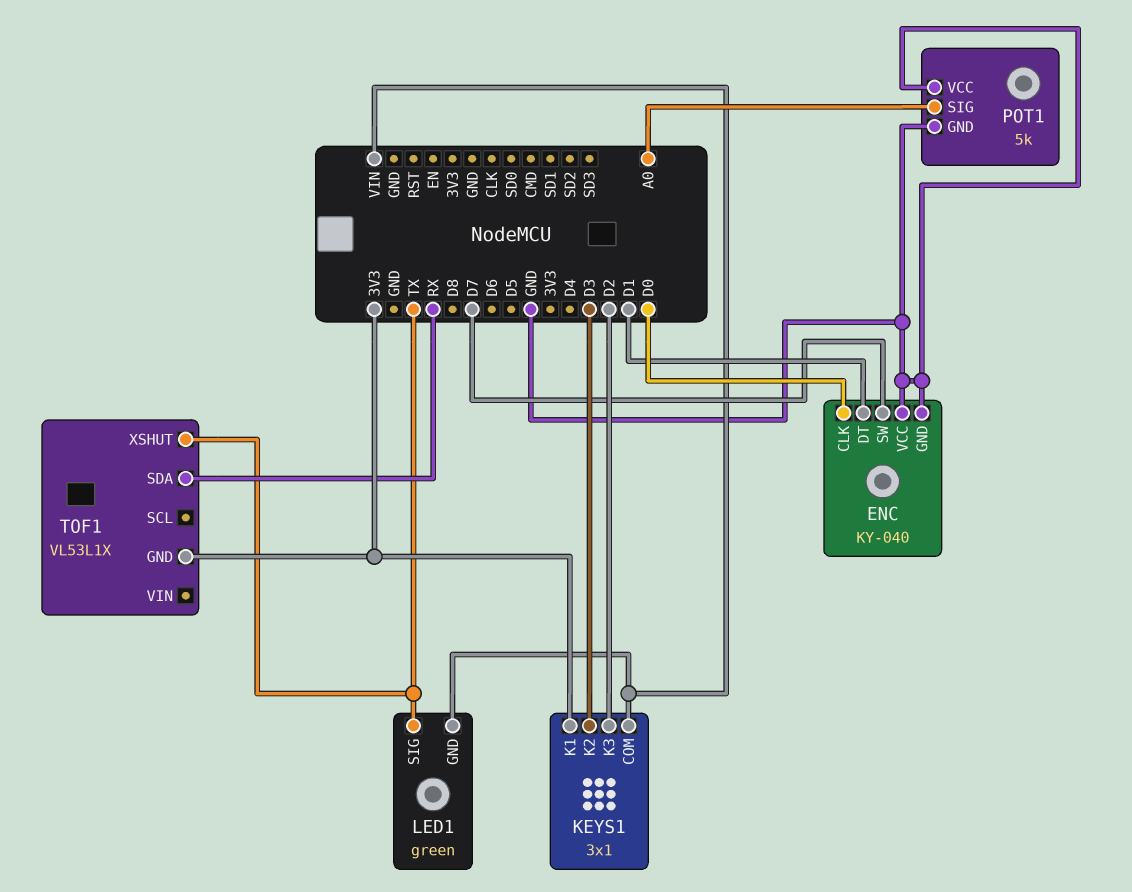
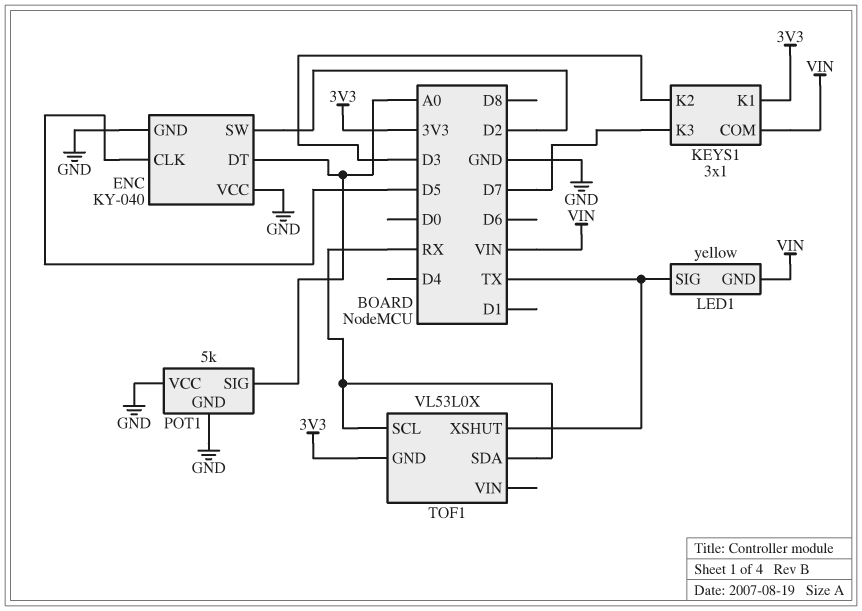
ENC pin CLK: D0 -> D5
ENC pin DT: D1 -> A0
ENC pin SW: D7 -> D2
KEYS1 pin K3: D2 -> D7
LED1: green -> yellow
TOF1: VL53L1X -> VL53L0X
TOF1 pin SCL: none -> RX

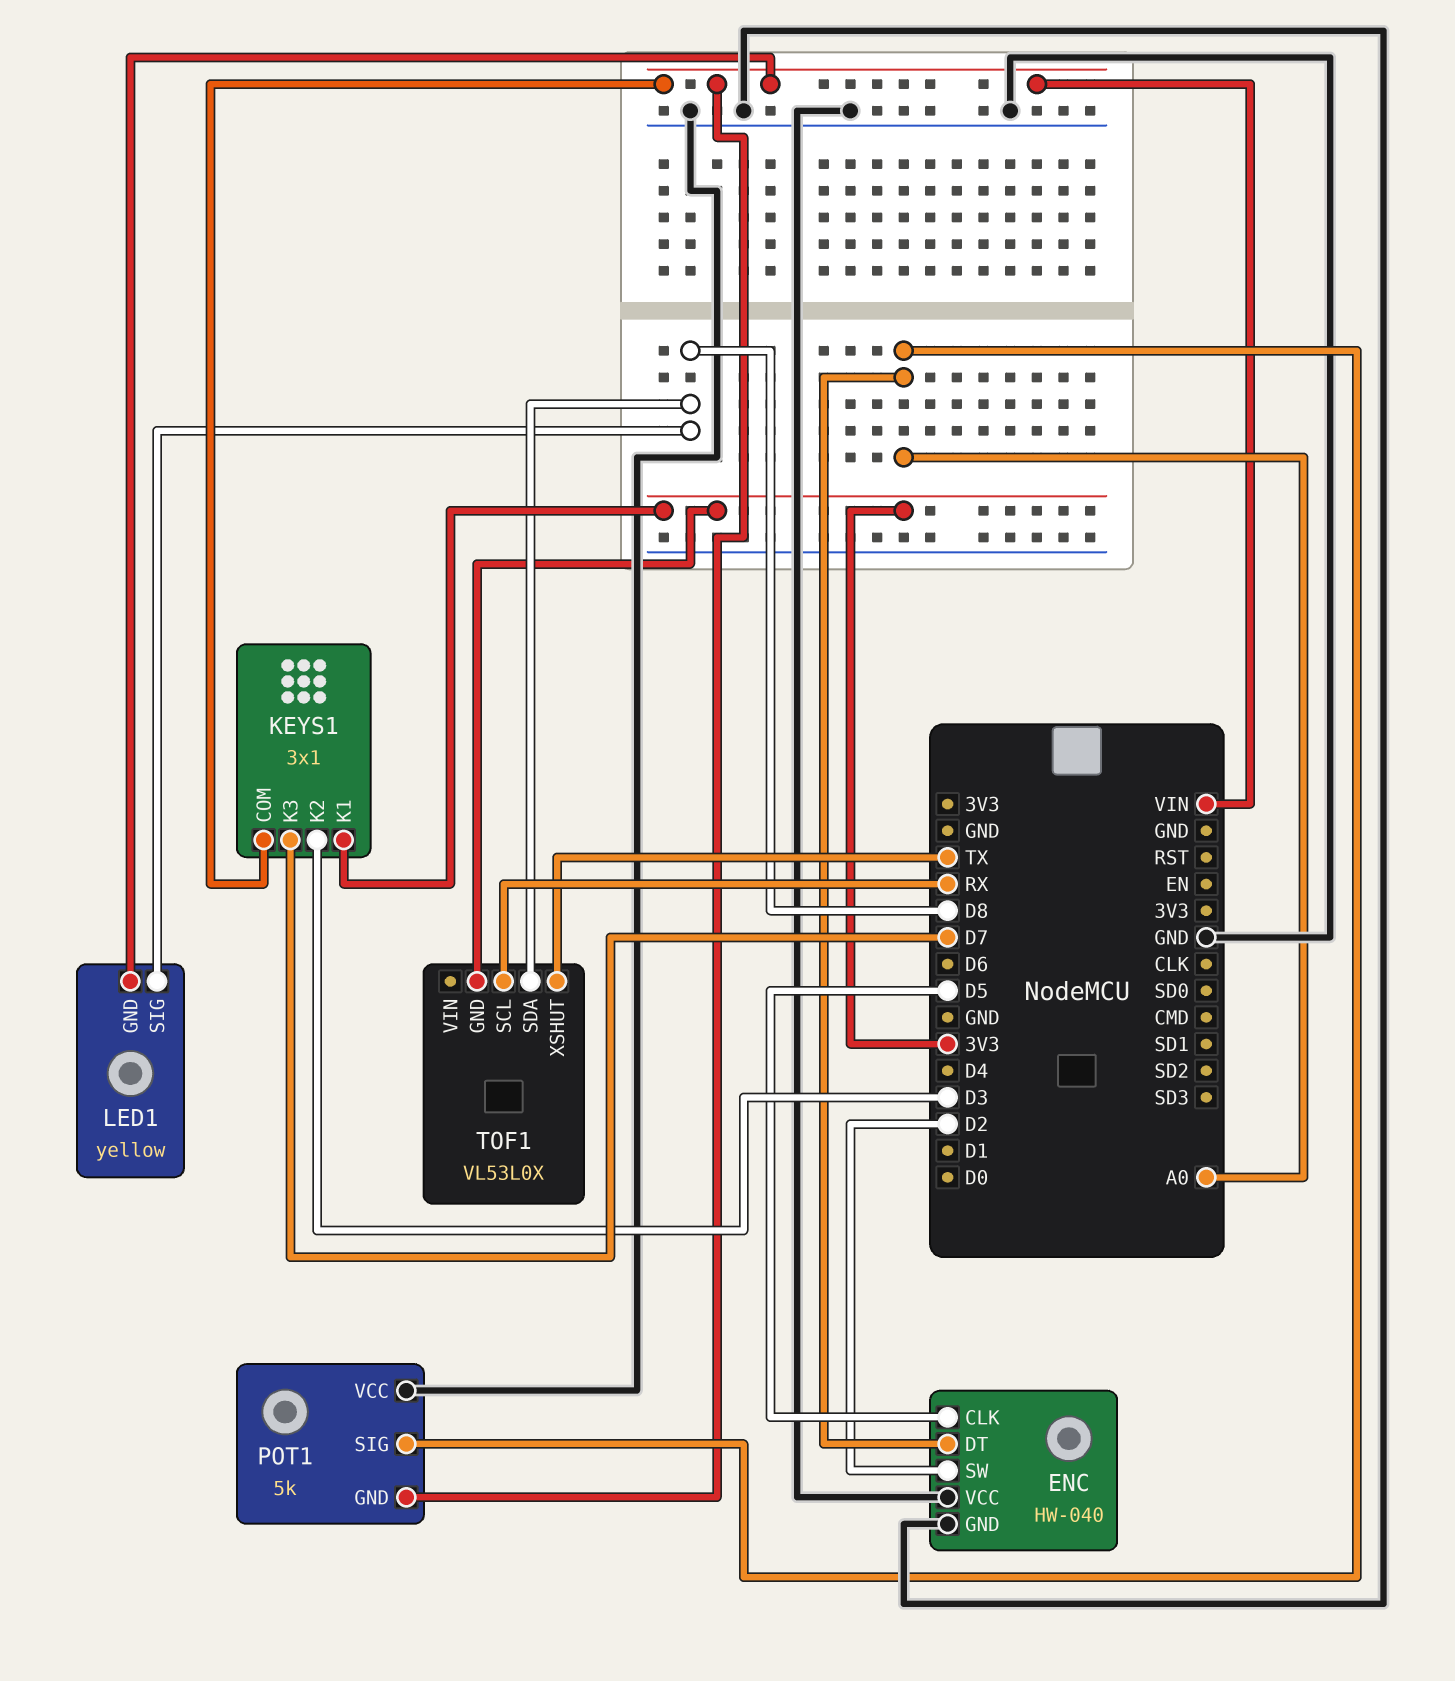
ENC: KY-040 -> HW-040
LED1 pin SIG: TX -> D8
POT1 pin GND: GND -> VIN
TOF1 pin SDA: RX -> D8

